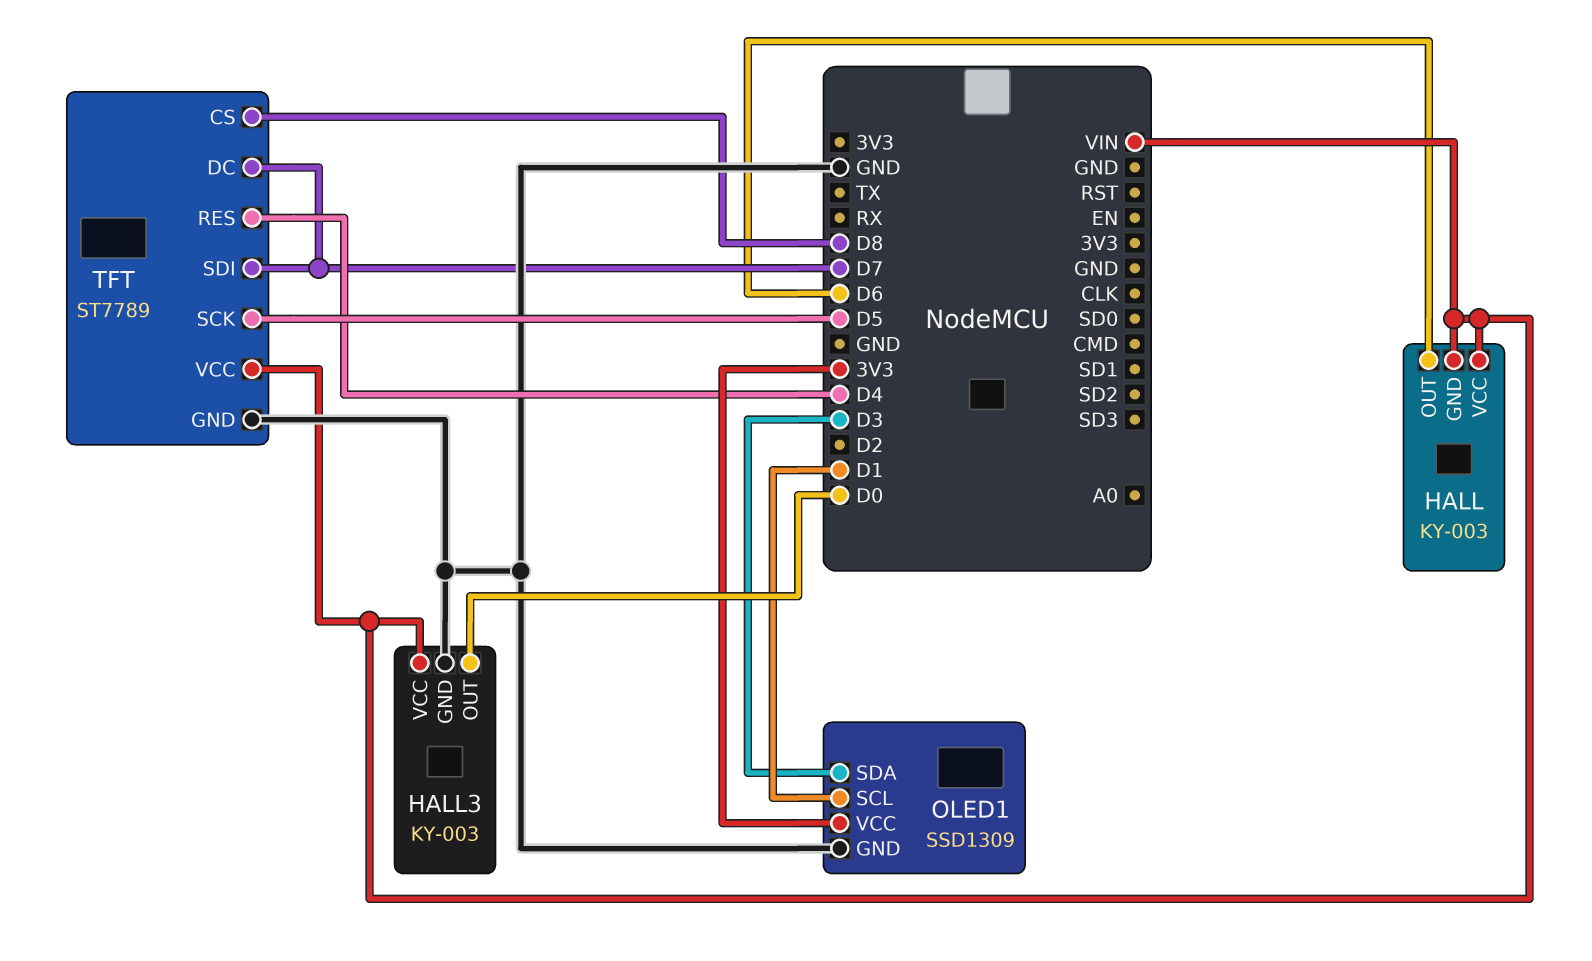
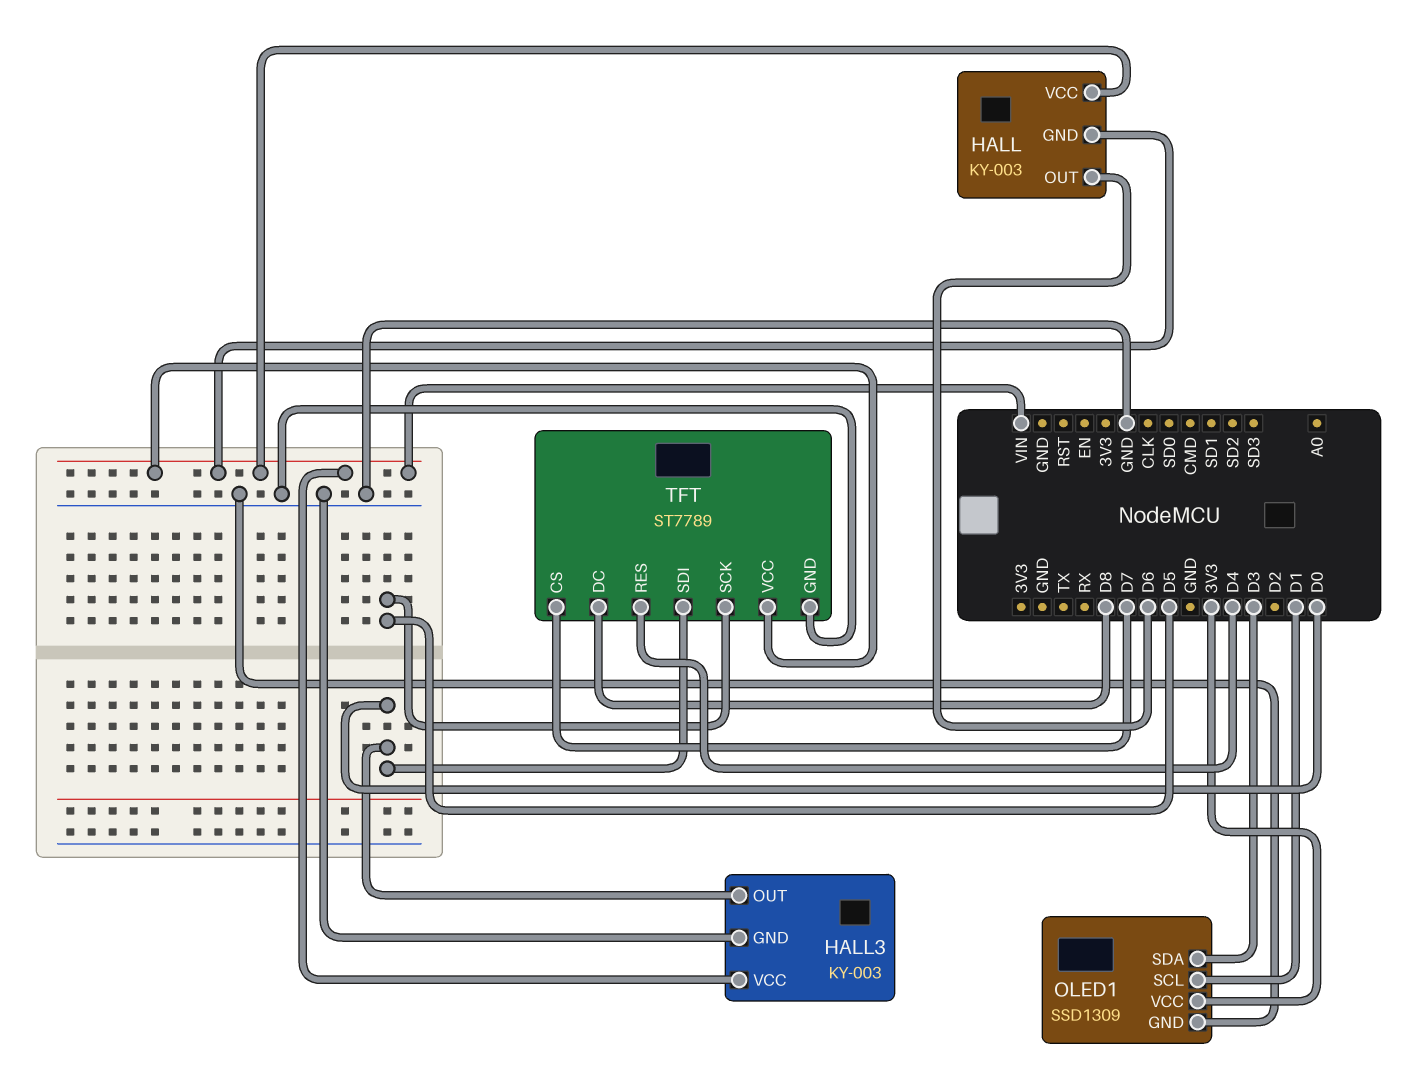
TFT pin CS: D8 -> D7
TFT pin DC: D7 -> D8
TFT pin SDI: D7 -> D0

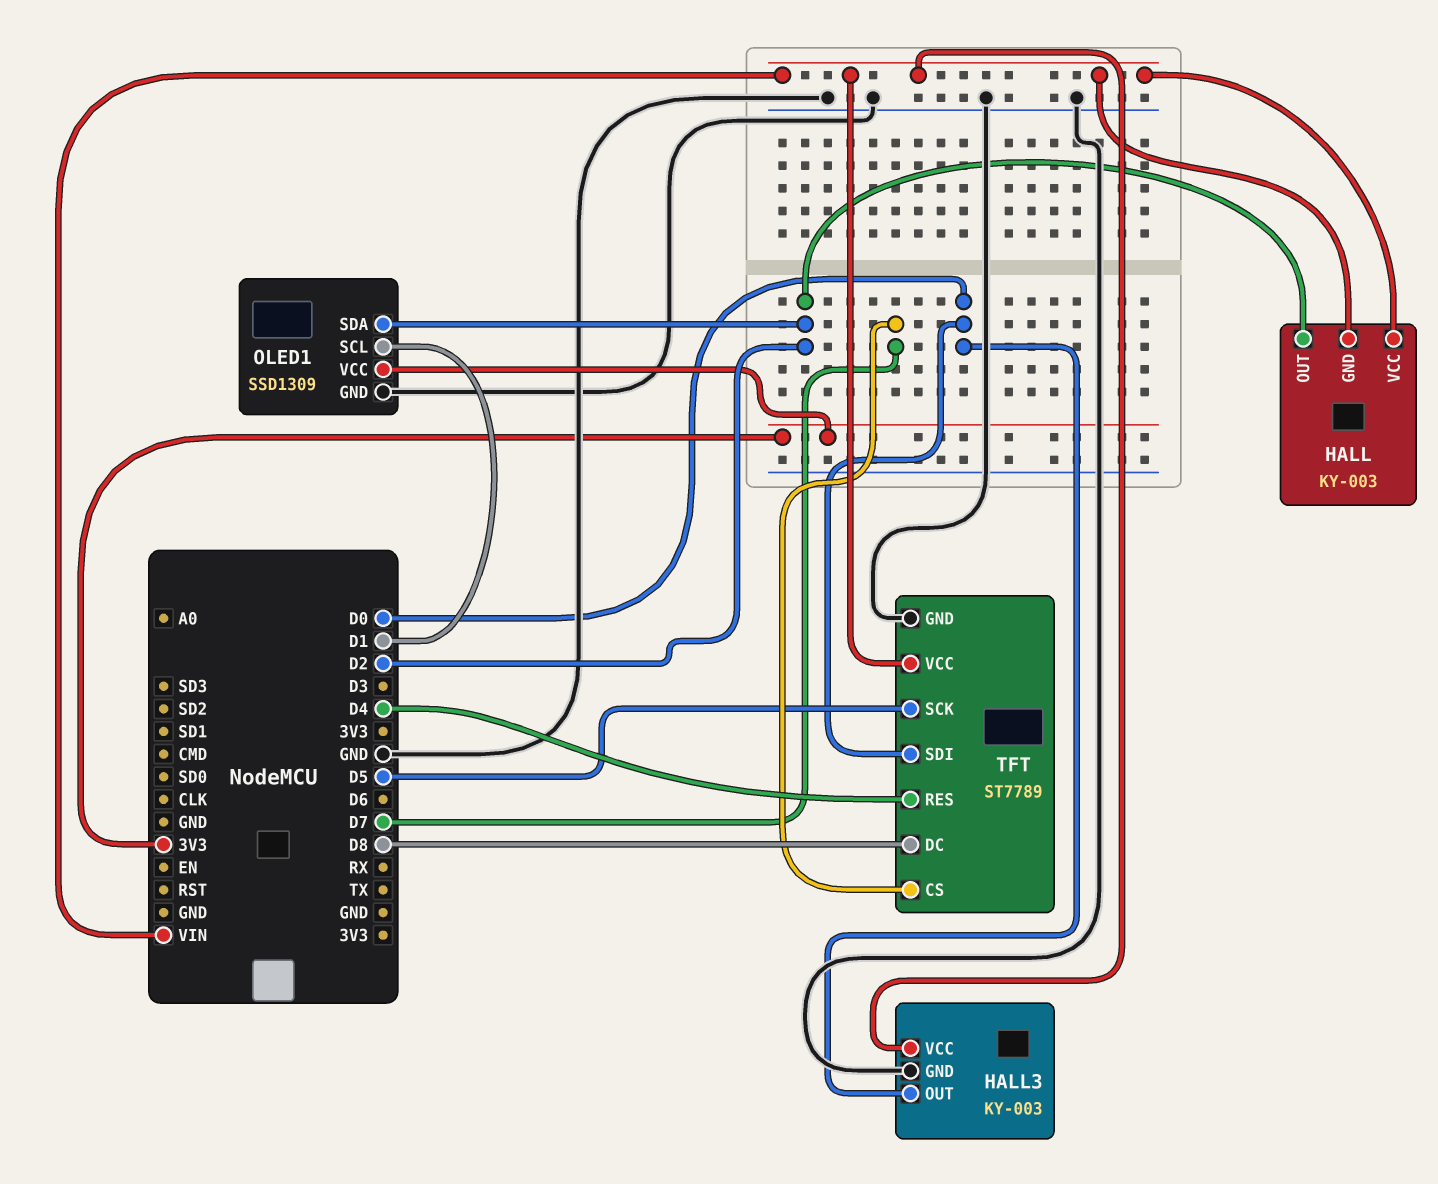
HALL pin OUT: D6 -> D2
OLED1 pin SDA: D3 -> D2

